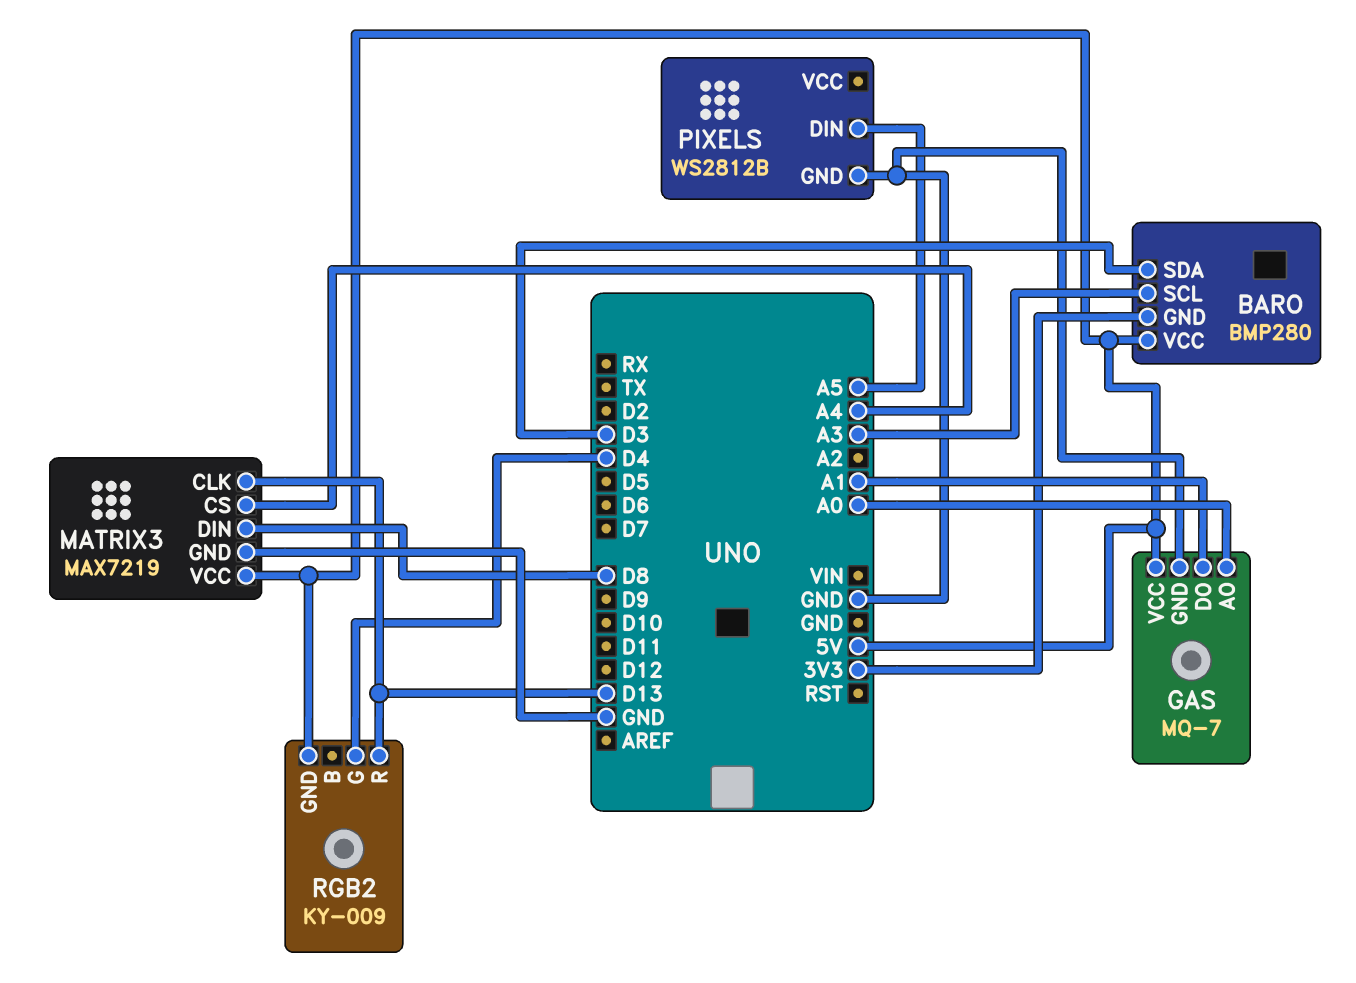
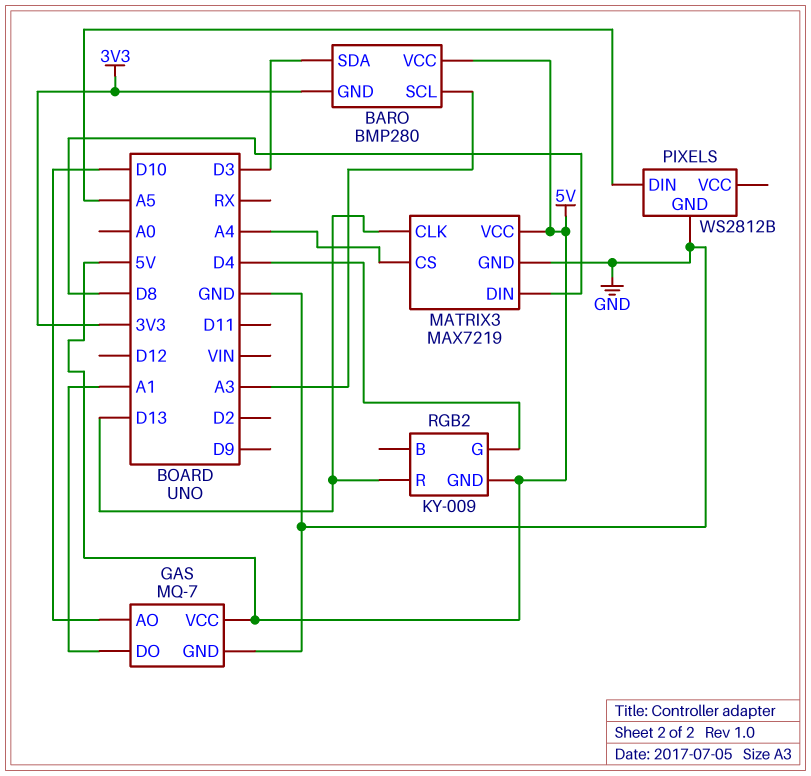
GAS pin AO: A0 -> D10

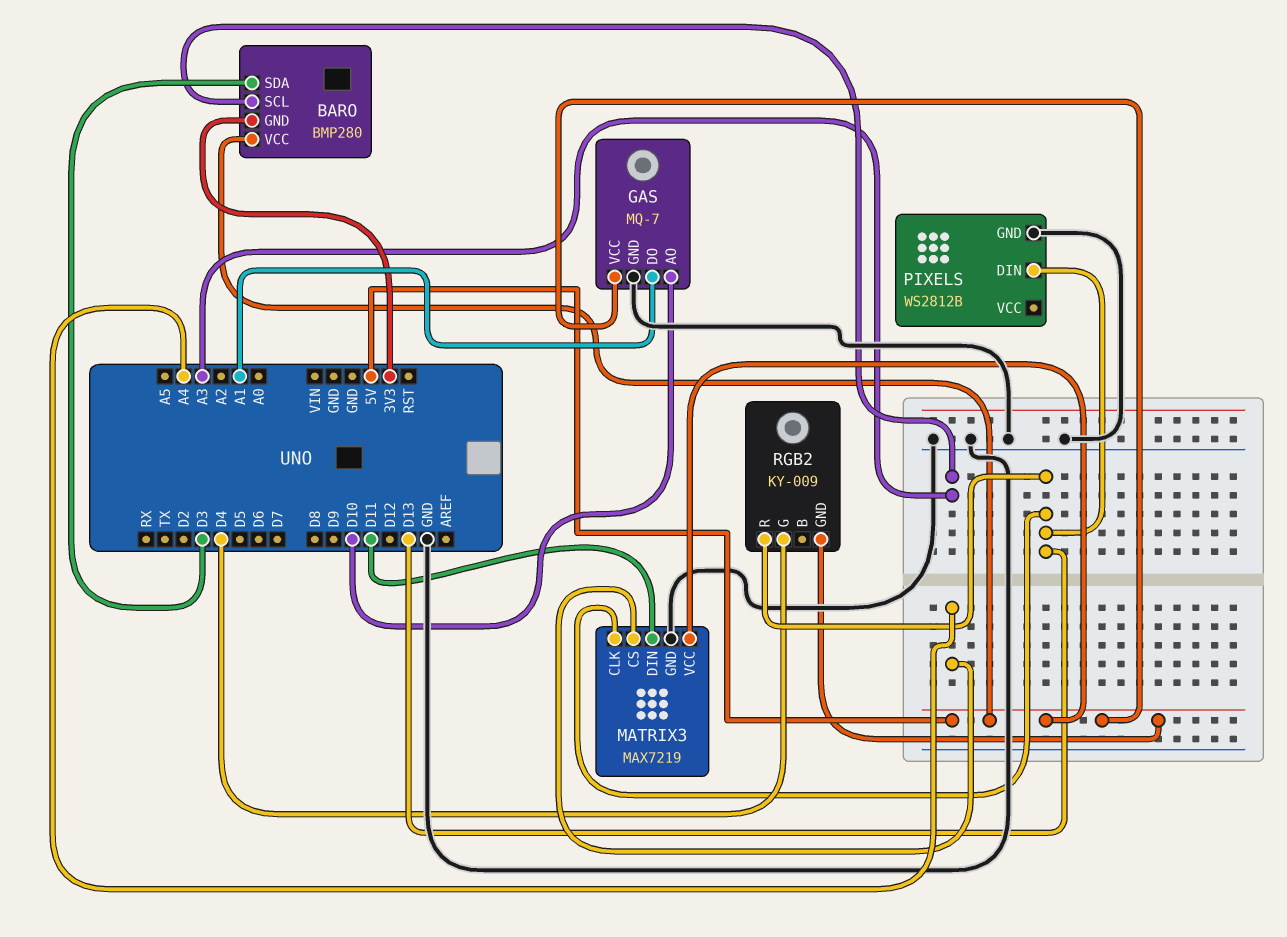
MATRIX3 pin DIN: D8 -> D11
PIXELS pin DIN: A5 -> D13

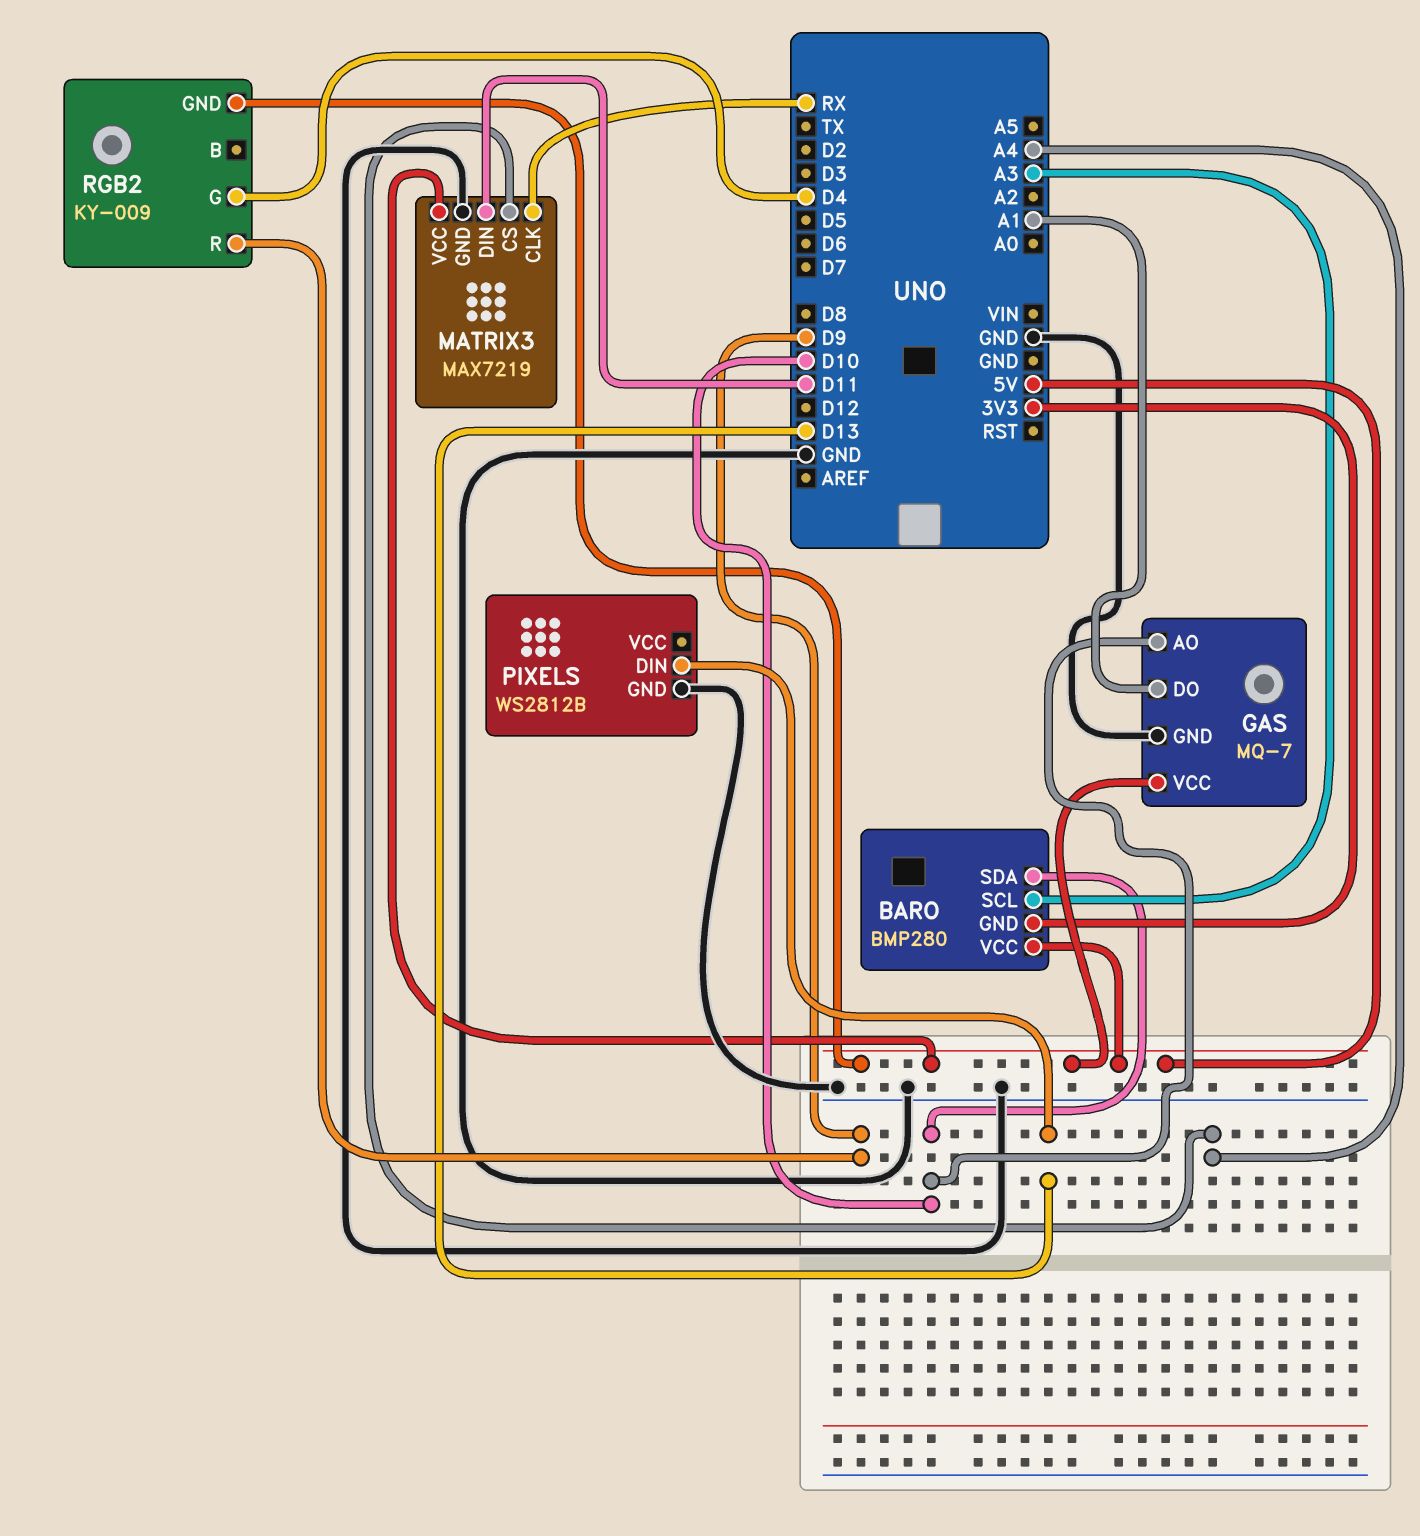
BARO pin SDA: D3 -> D10
MATRIX3 pin CLK: D13 -> RX
RGB2 pin R: D13 -> D9

